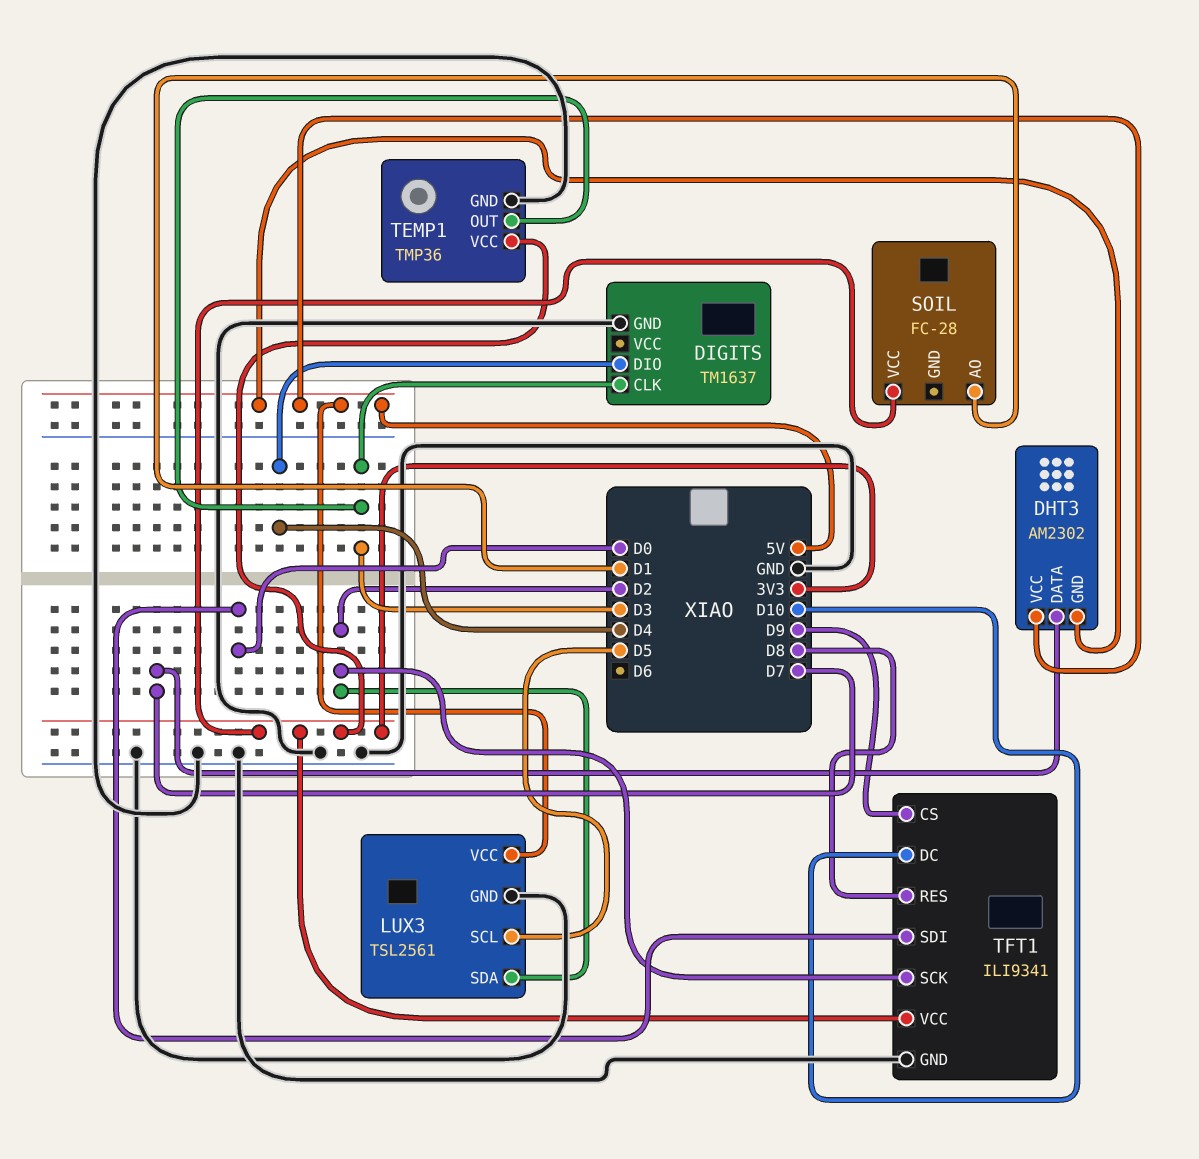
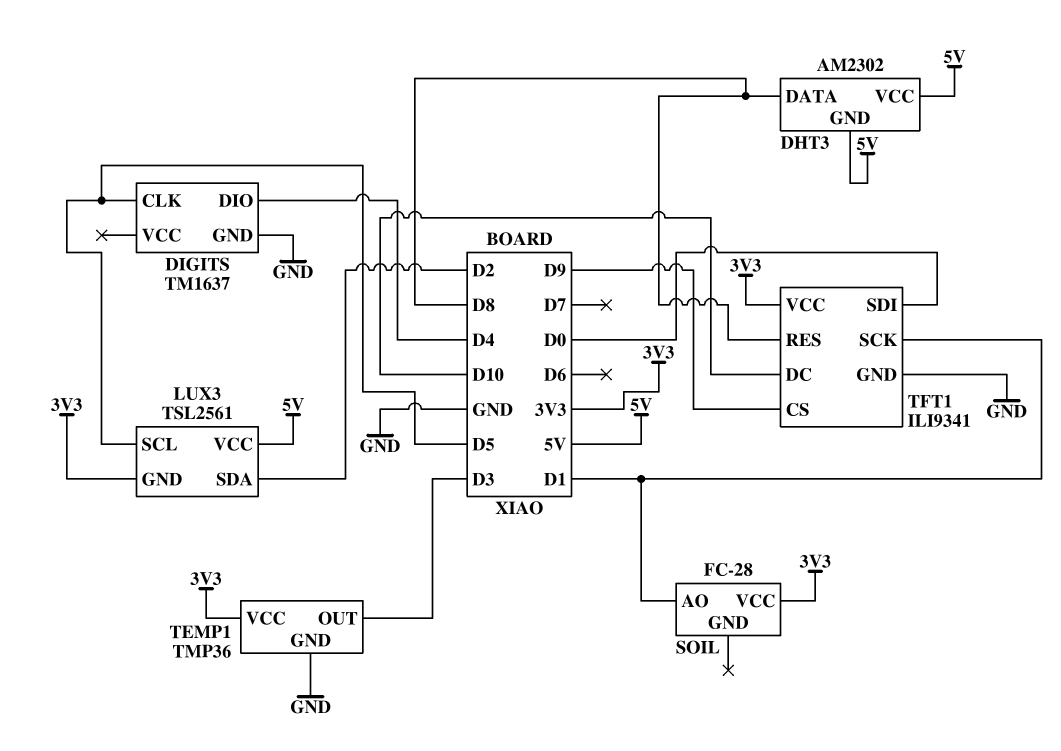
DHT3 pin DATA: D7 -> D8
DIGITS pin CLK: D3 -> D5
LUX3 pin GND: GND -> 3V3
TFT1 pin SCK: D2 -> D1

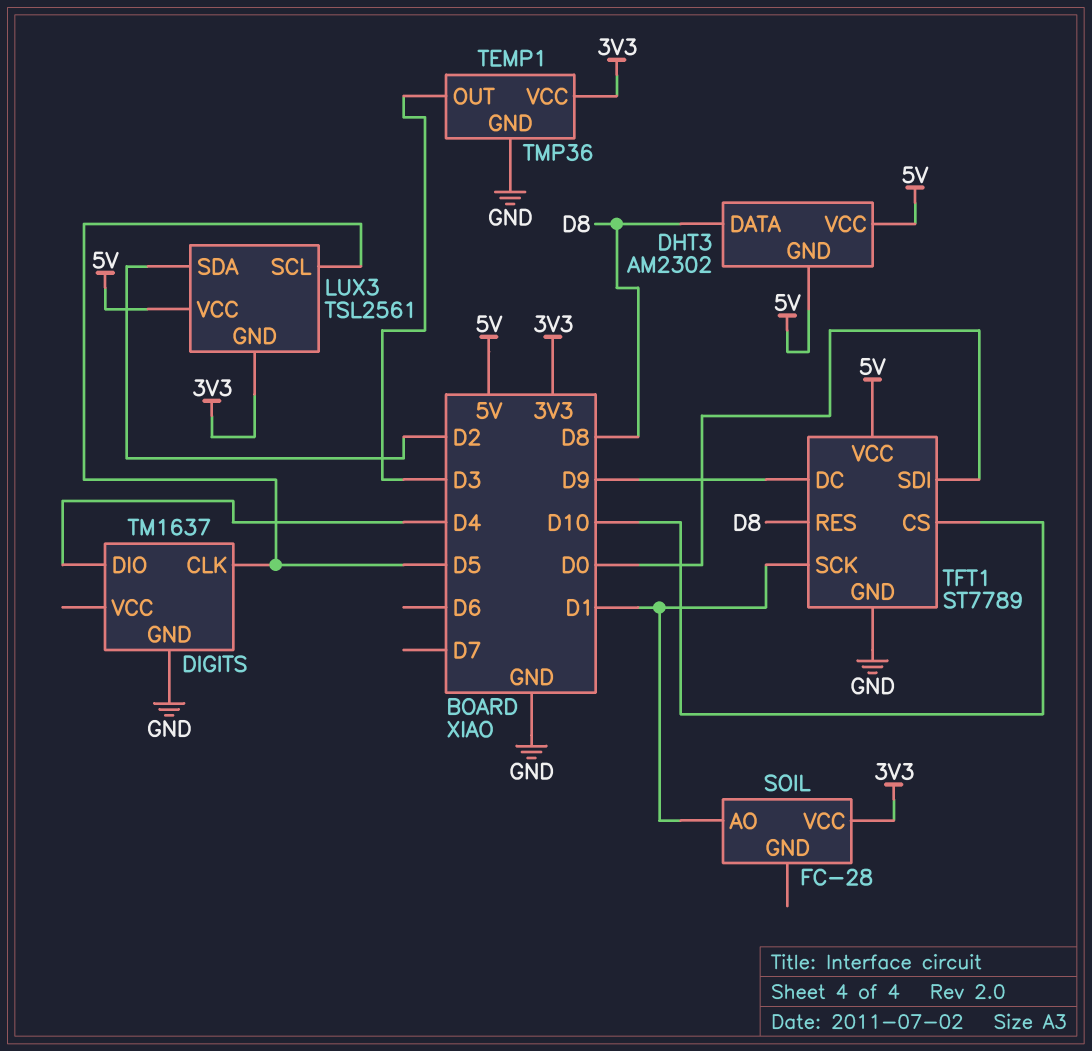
TFT1: ILI9341 -> ST7789
TFT1 pin CS: D9 -> D10
TFT1 pin DC: D10 -> D9
TFT1 pin VCC: 3V3 -> 5V

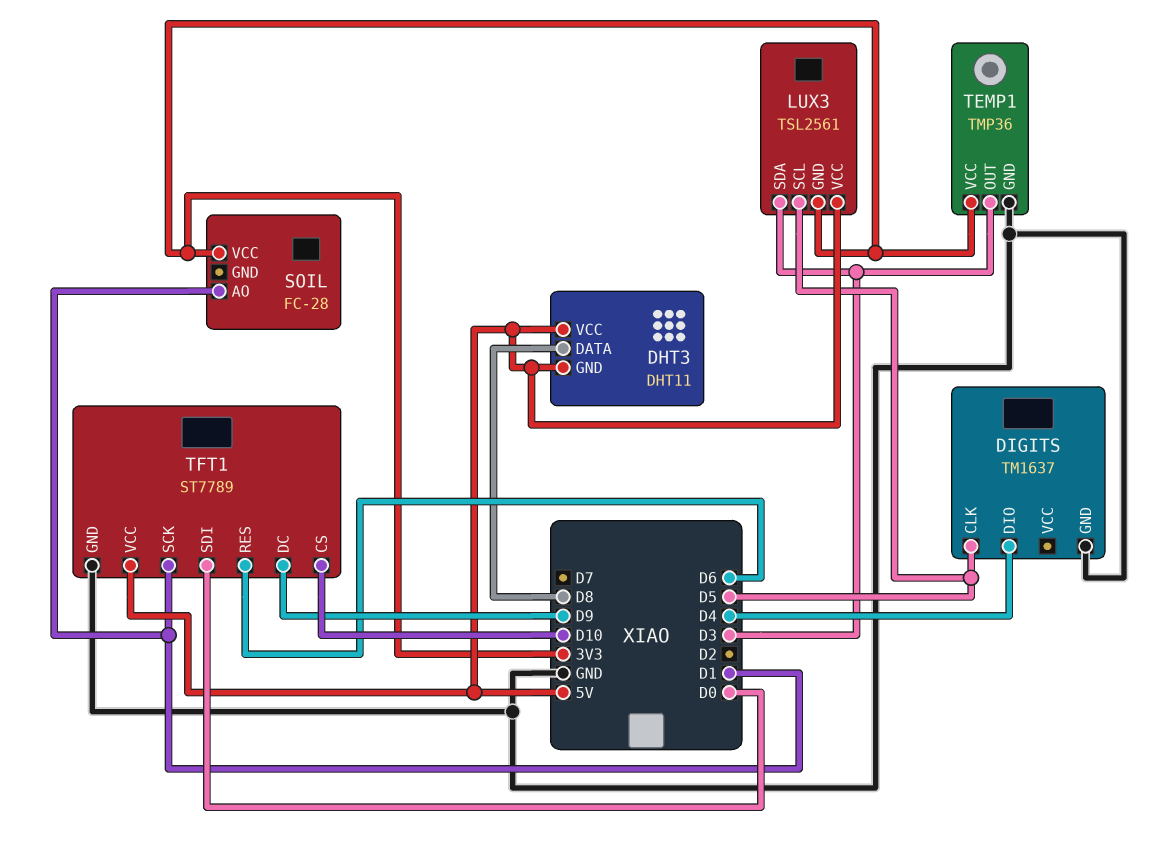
DHT3: AM2302 -> DHT11
LUX3 pin SDA: D2 -> D3
TFT1 pin RES: D8 -> D6

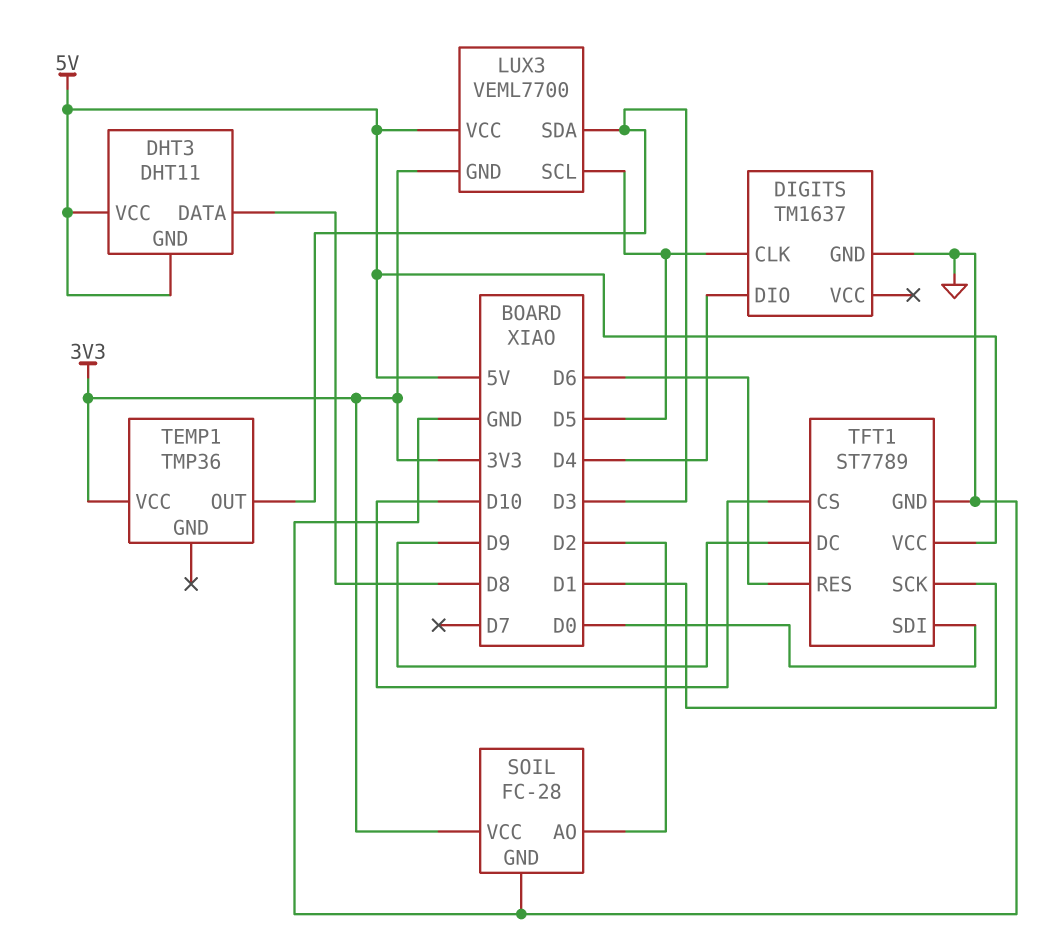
LUX3: TSL2561 -> VEML7700
SOIL pin AO: D1 -> D2
SOIL pin GND: none -> GND
TEMP1 pin GND: GND -> none

